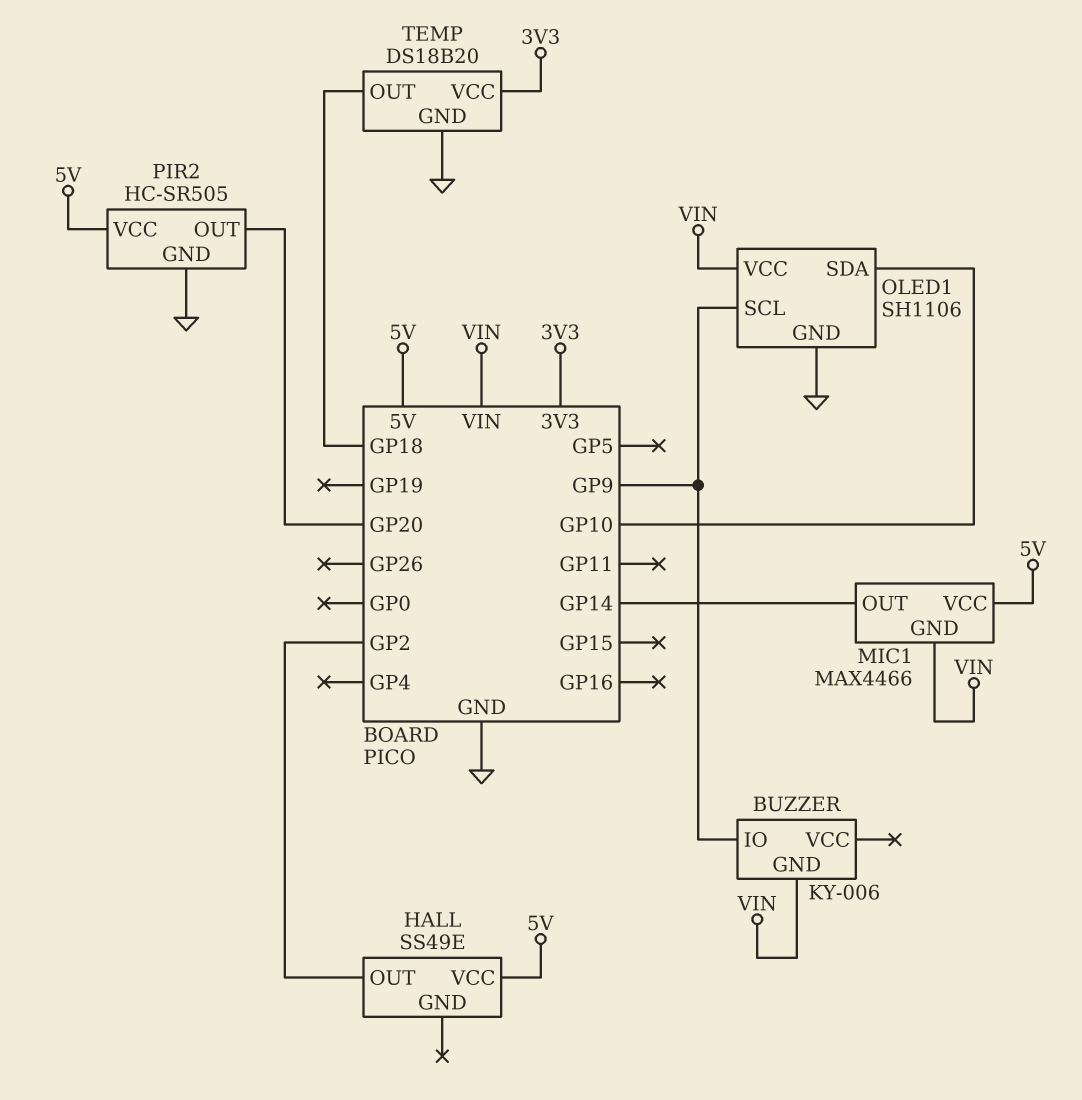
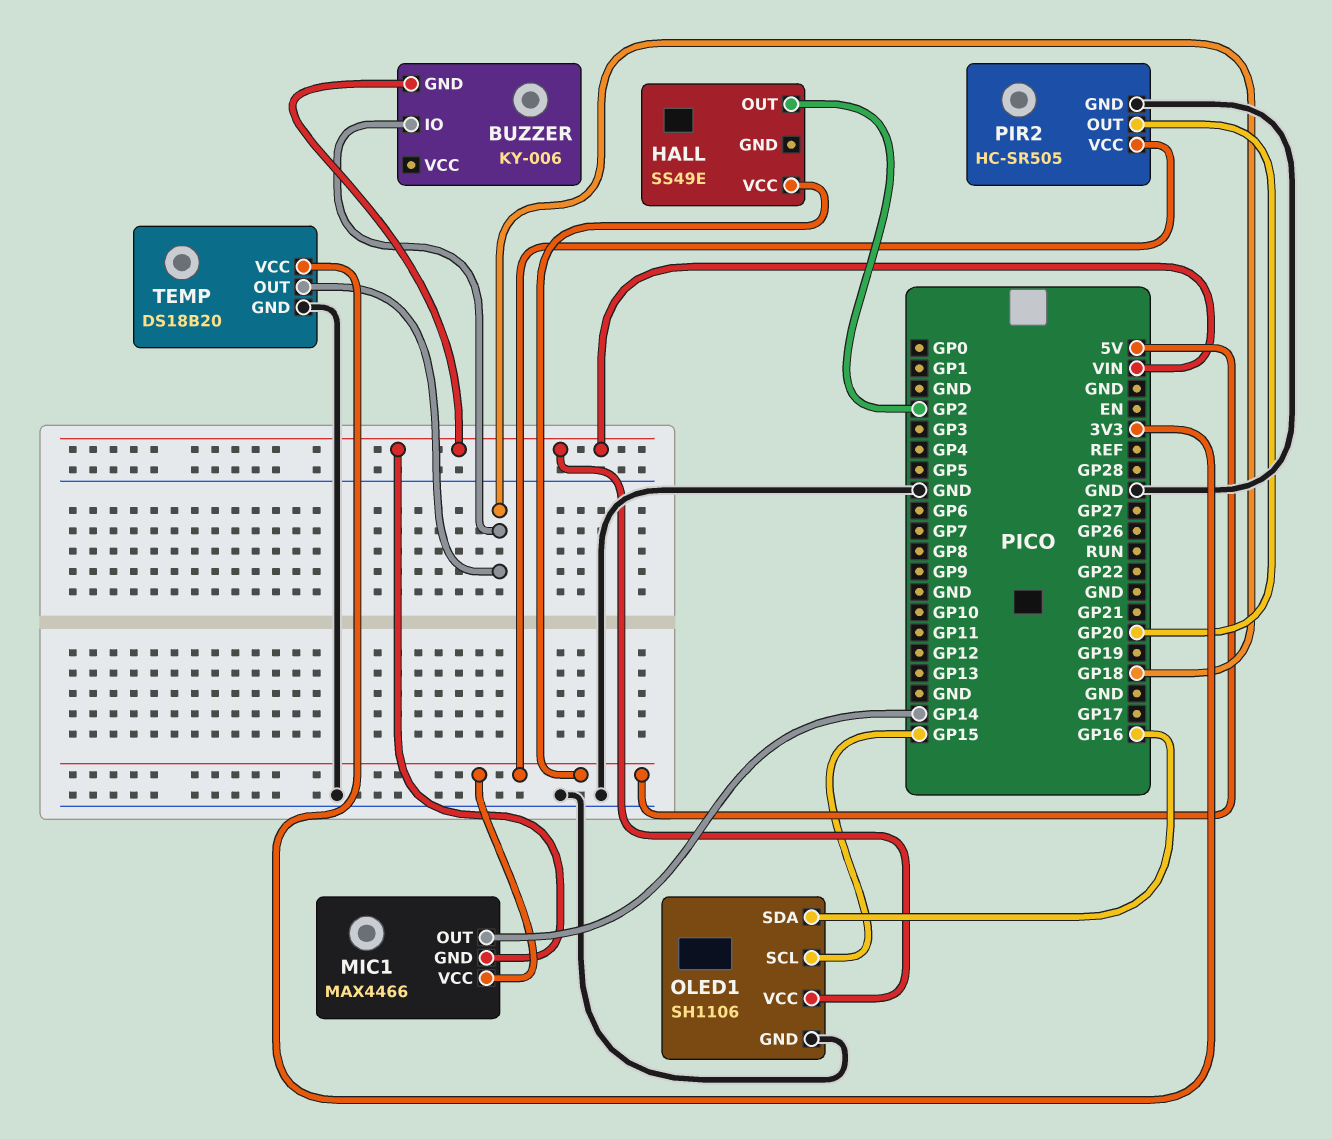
BUZZER pin IO: GP9 -> GP18
OLED1 pin SCL: GP9 -> GP15
OLED1 pin SDA: GP10 -> GP16

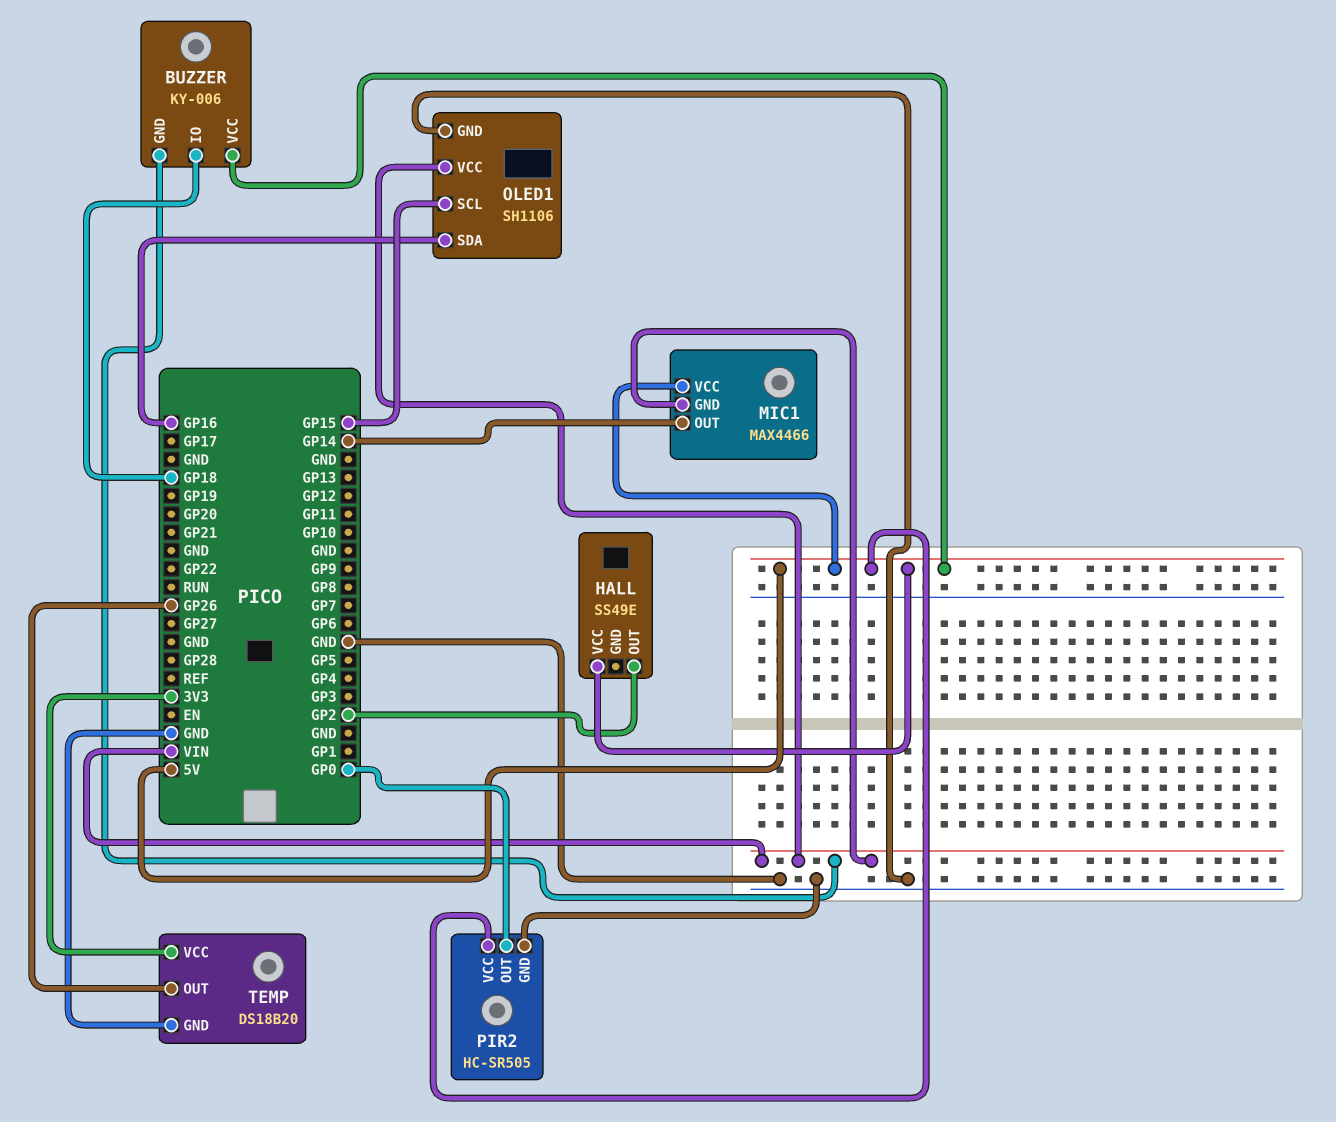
BUZZER pin VCC: none -> 5V
PIR2 pin OUT: GP20 -> GP0
TEMP pin OUT: GP18 -> GP26

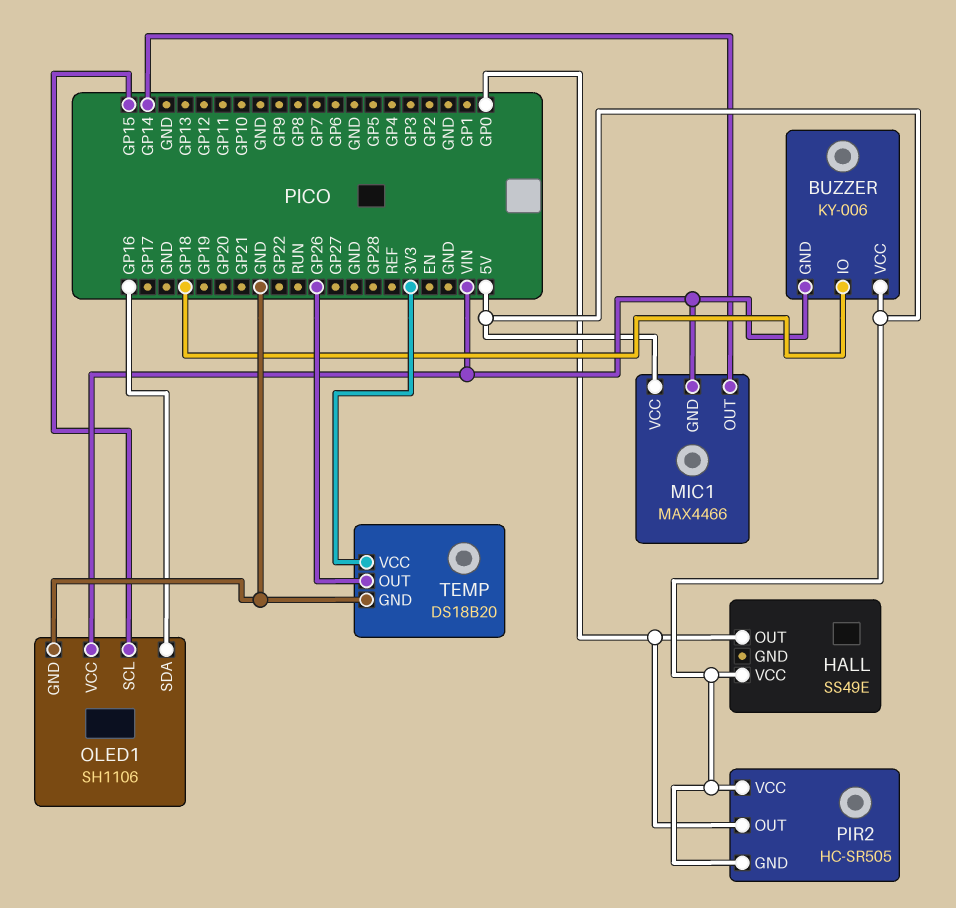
HALL pin OUT: GP2 -> GP0
PIR2 pin GND: GND -> 5V

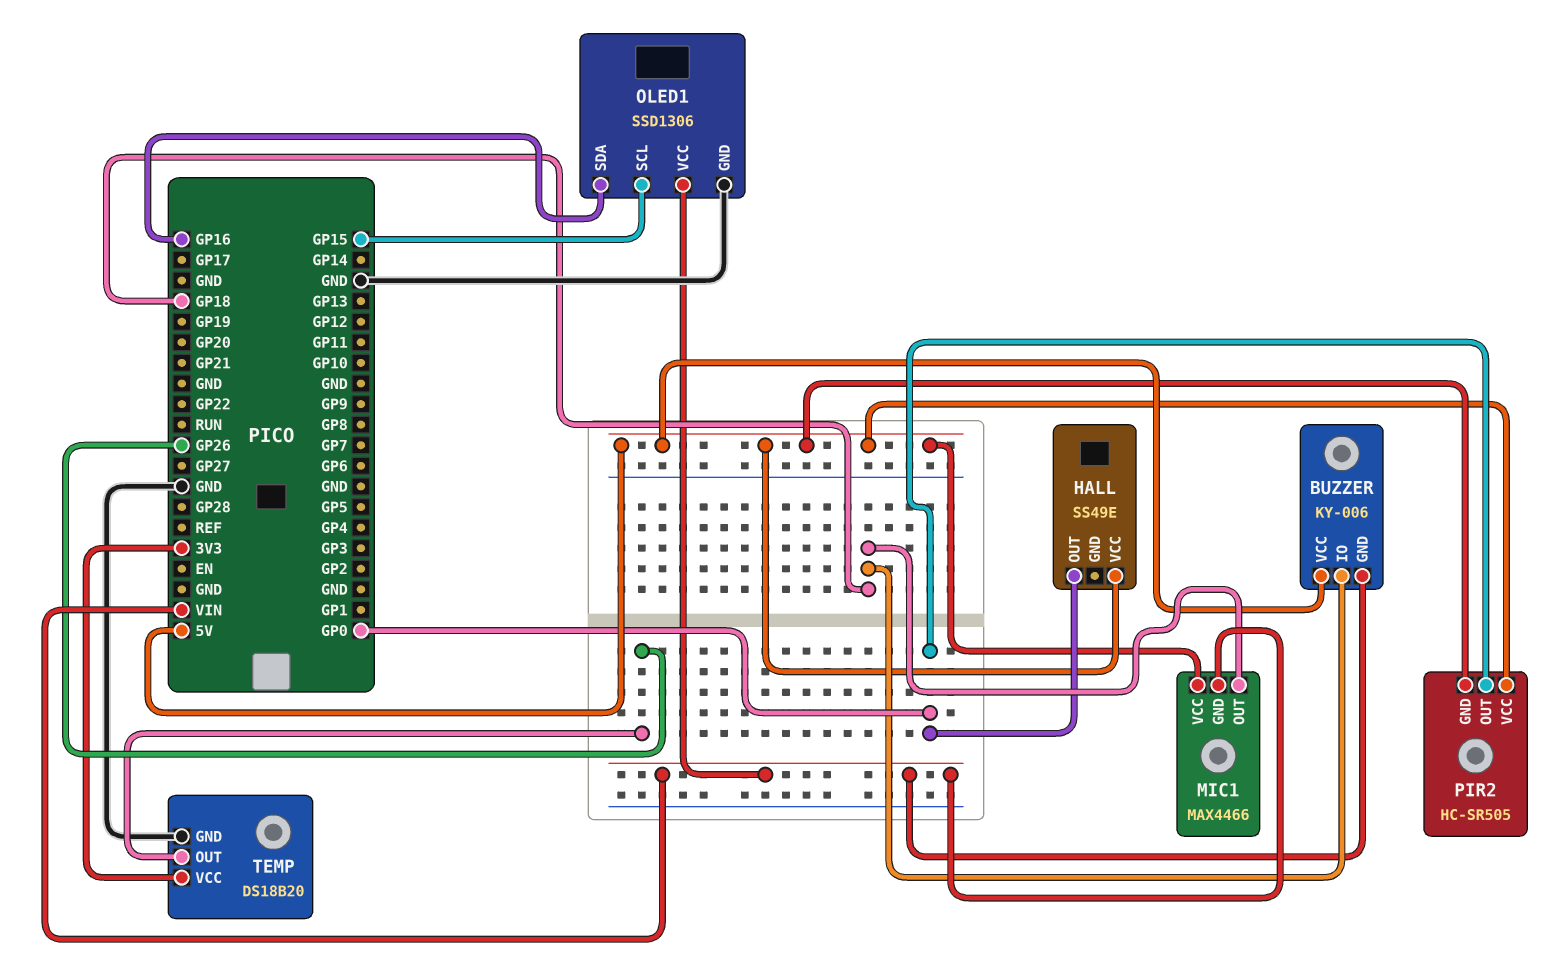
MIC1 pin OUT: GP14 -> GP18
OLED1: SH1106 -> SSD1306

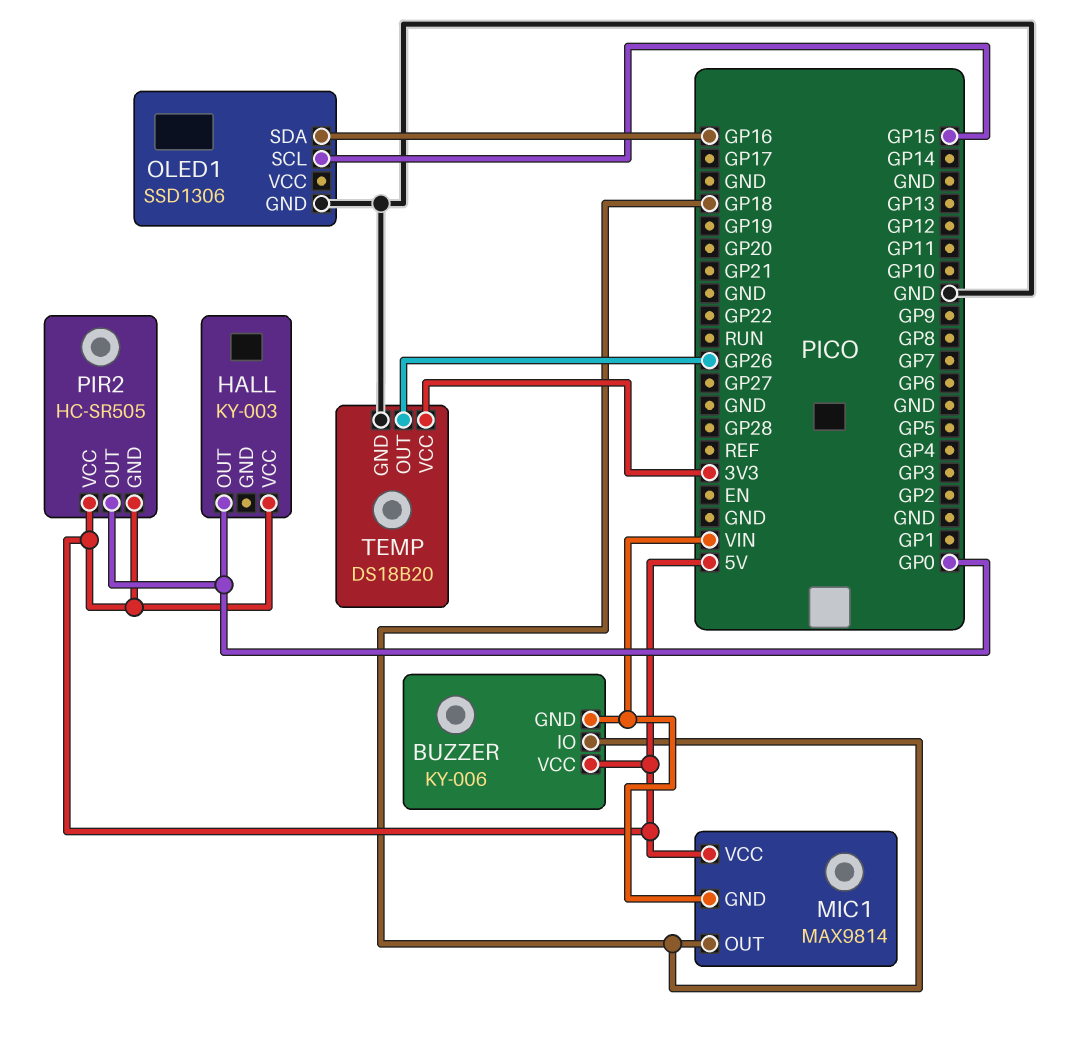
HALL: SS49E -> KY-003
MIC1: MAX4466 -> MAX9814
OLED1 pin VCC: VIN -> none

